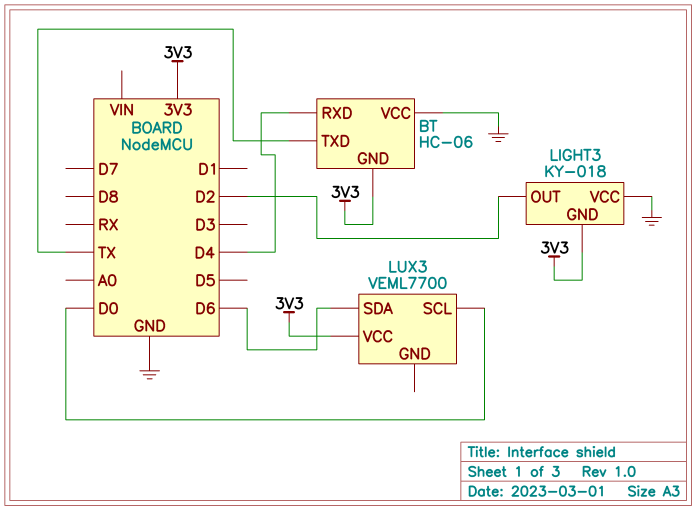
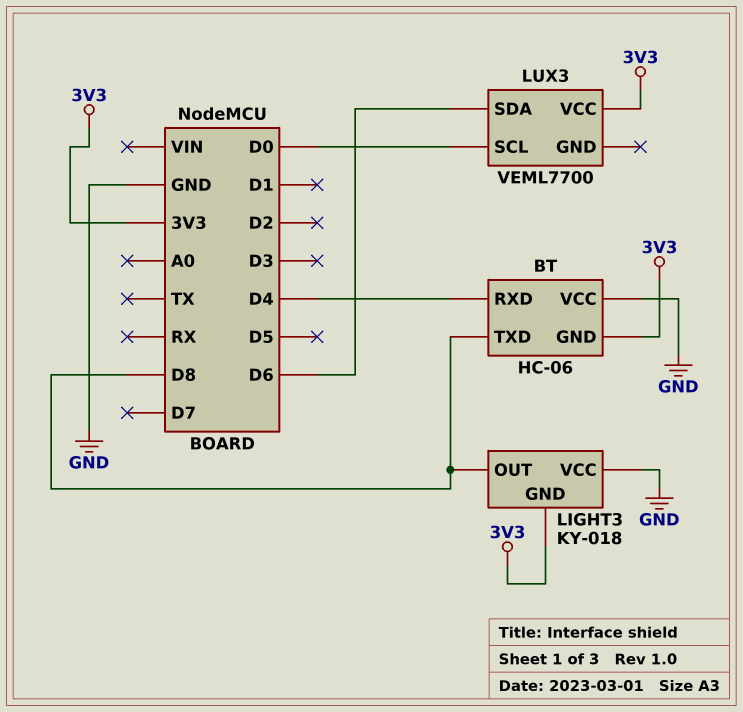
BT pin TXD: TX -> D8
LIGHT3 pin OUT: D2 -> D8

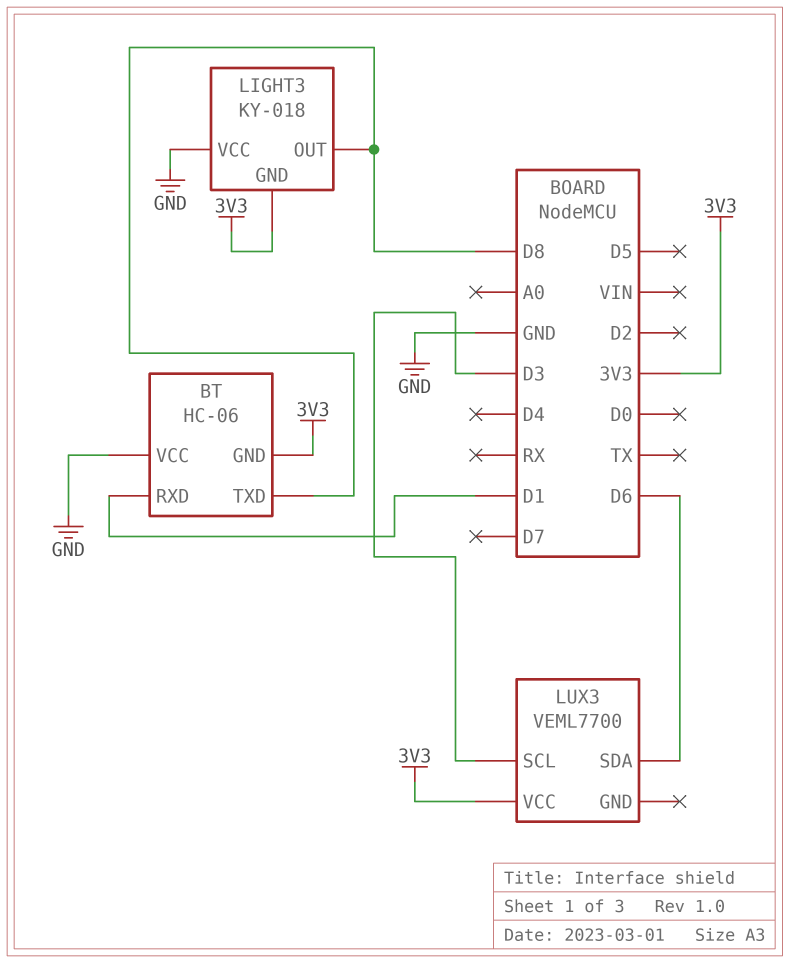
BT pin RXD: D4 -> D1
LUX3 pin SCL: D0 -> D3

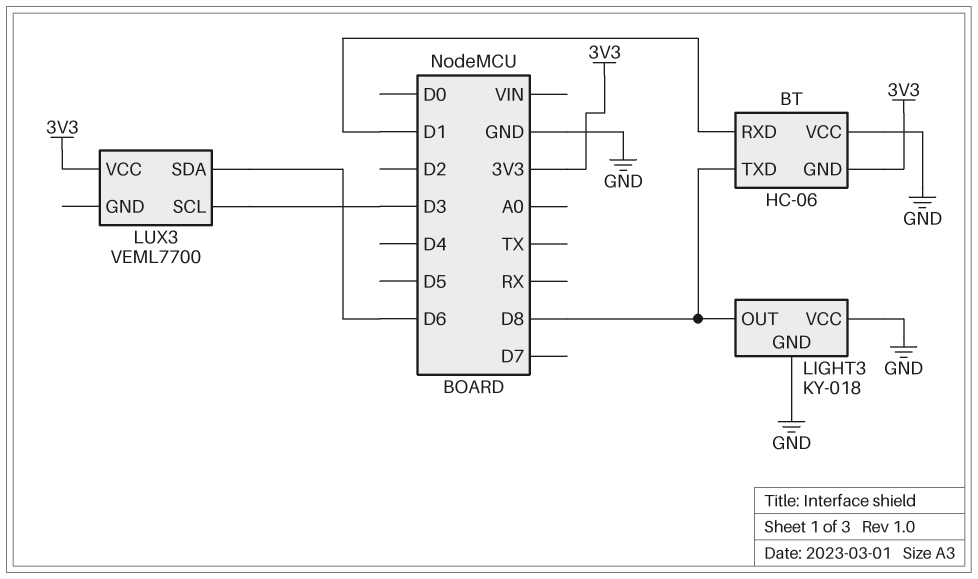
LIGHT3 pin GND: 3V3 -> GND

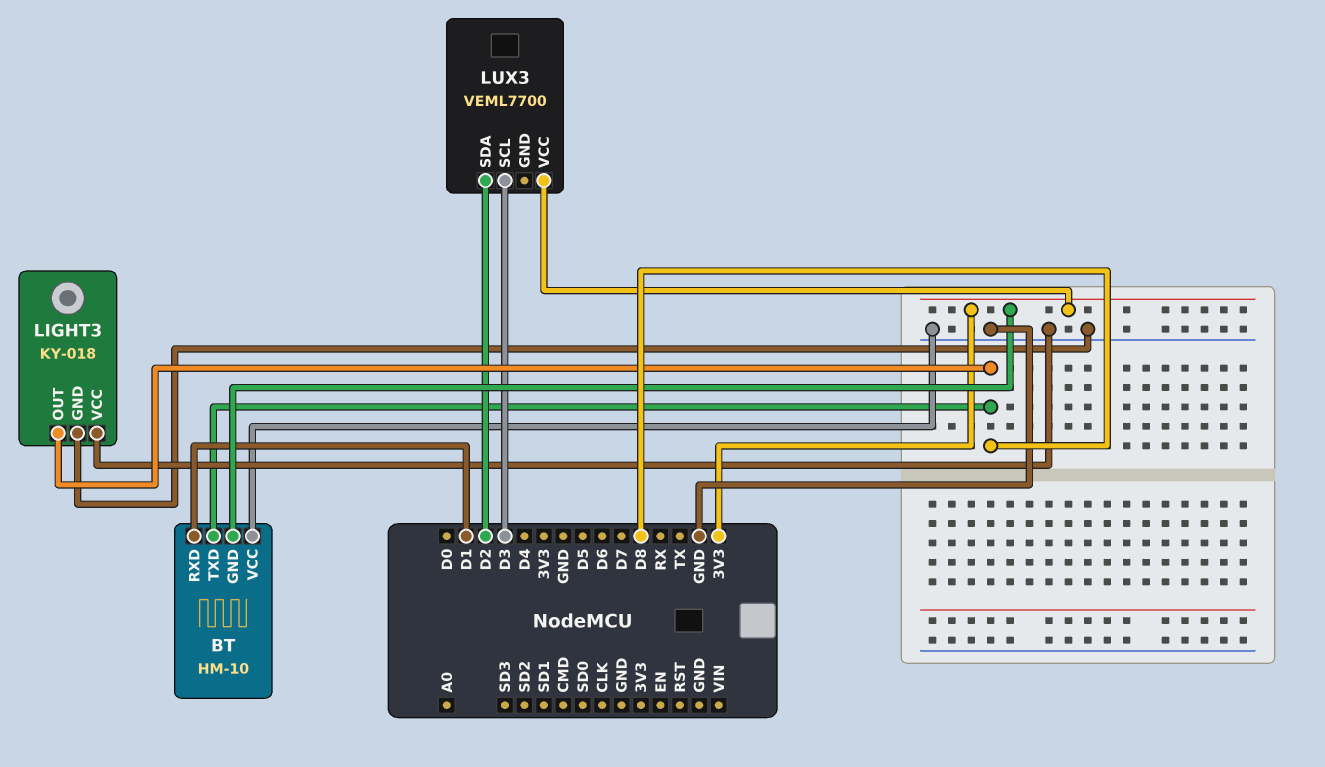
BT: HC-06 -> HM-10
LUX3 pin SDA: D6 -> D2

